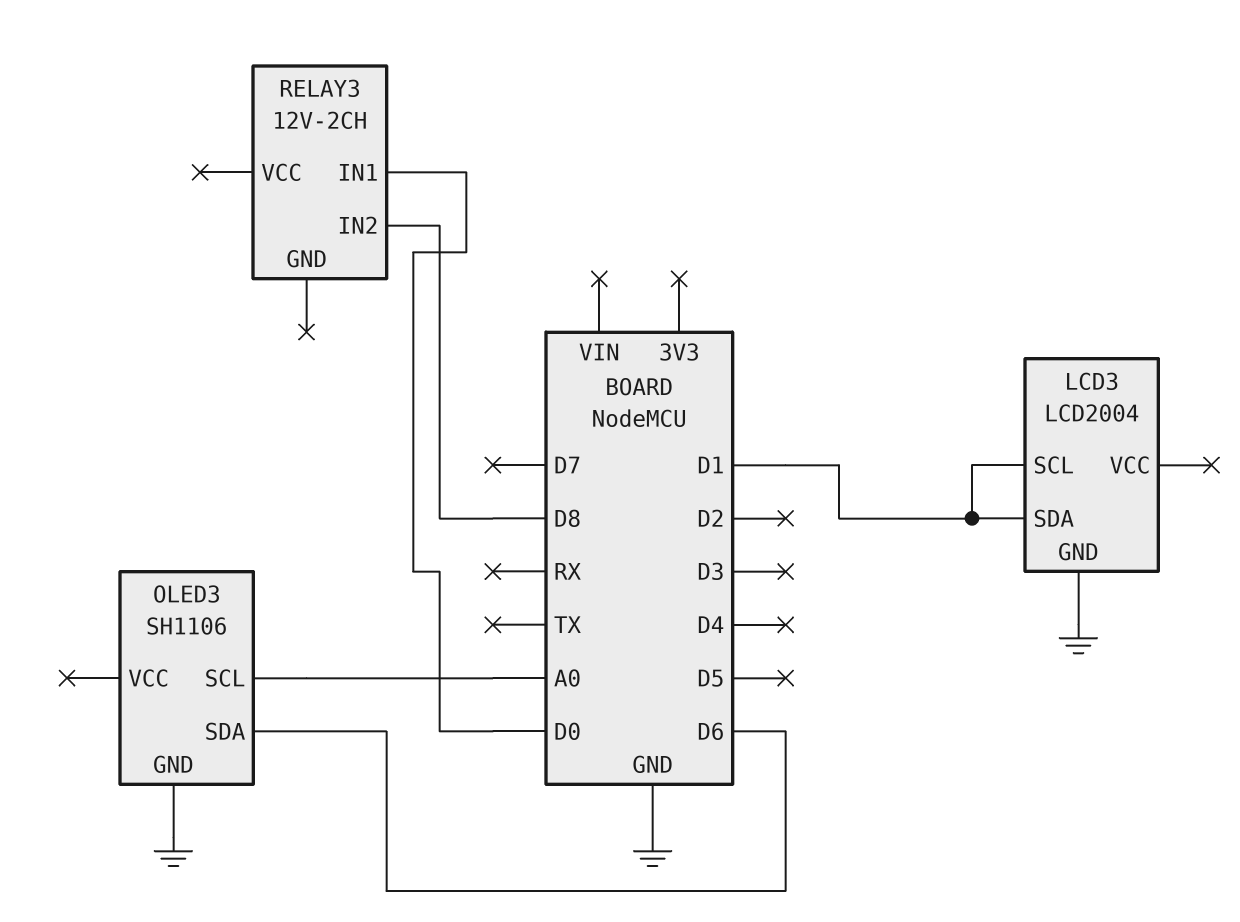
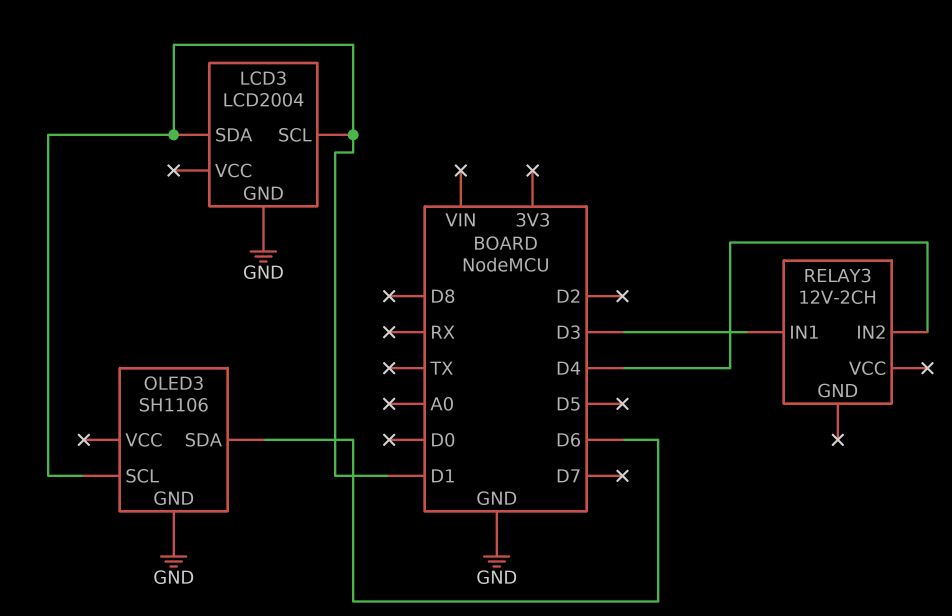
OLED3 pin SCL: A0 -> D1
RELAY3 pin IN1: D0 -> D3
RELAY3 pin IN2: D8 -> D4

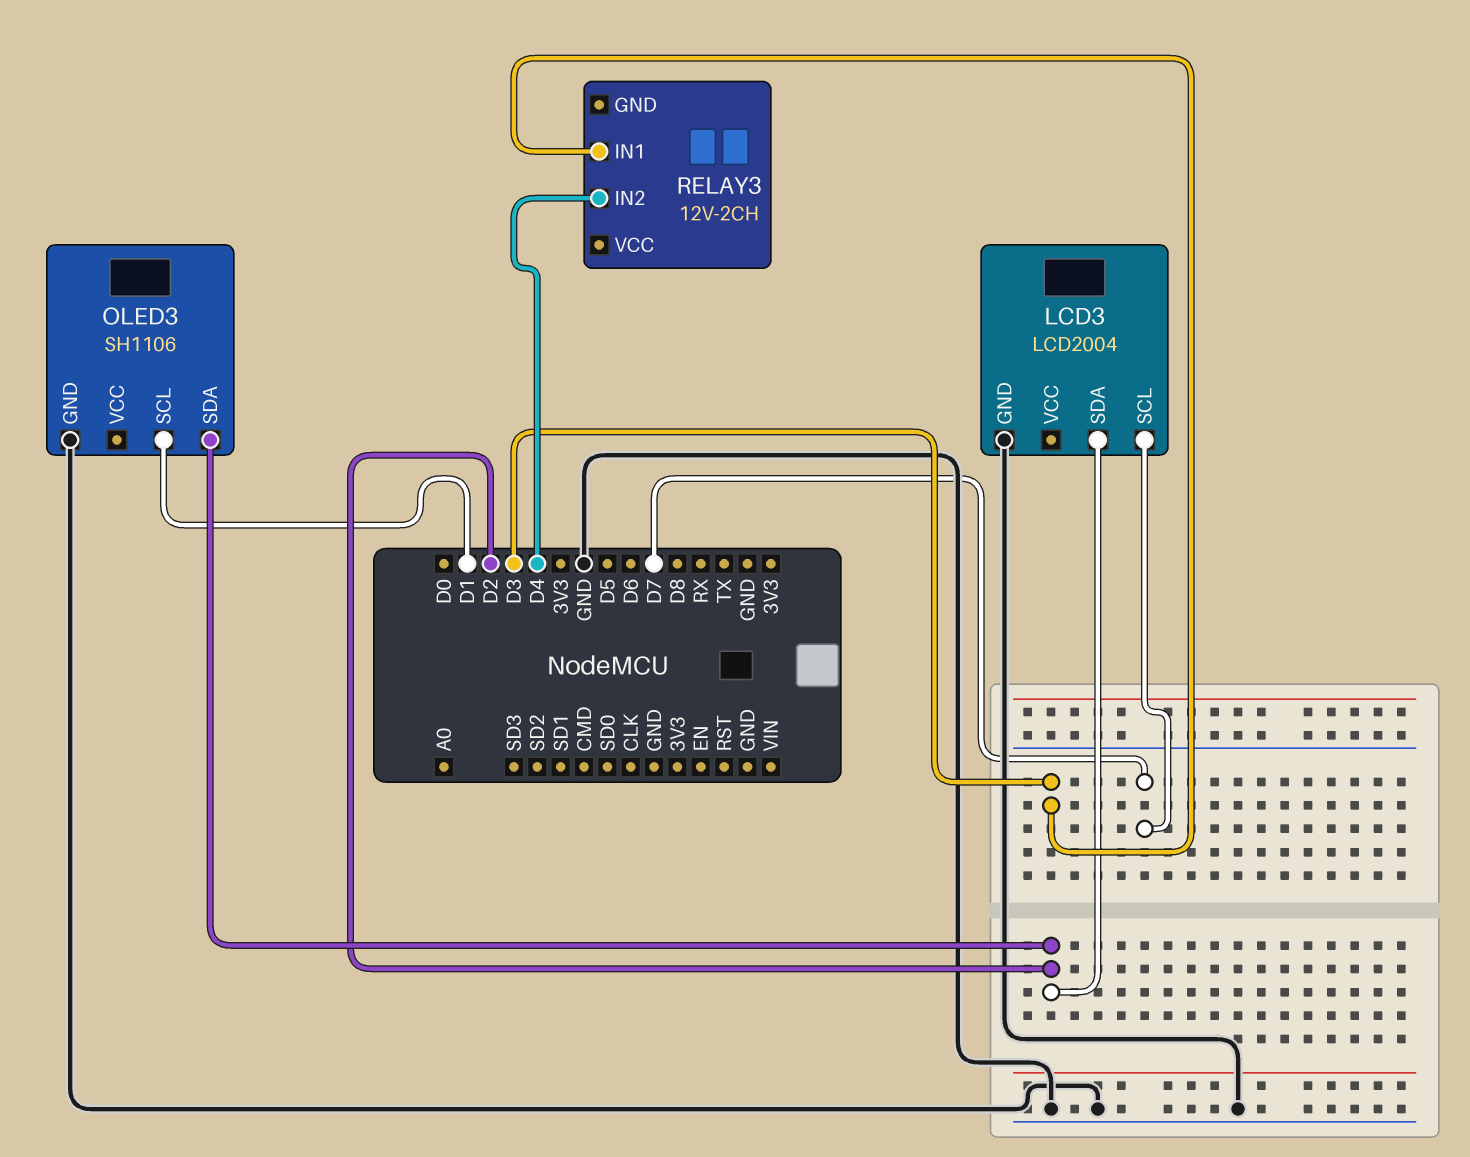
LCD3 pin SCL: D1 -> D7
LCD3 pin SDA: D1 -> D2
OLED3 pin SDA: D6 -> D2

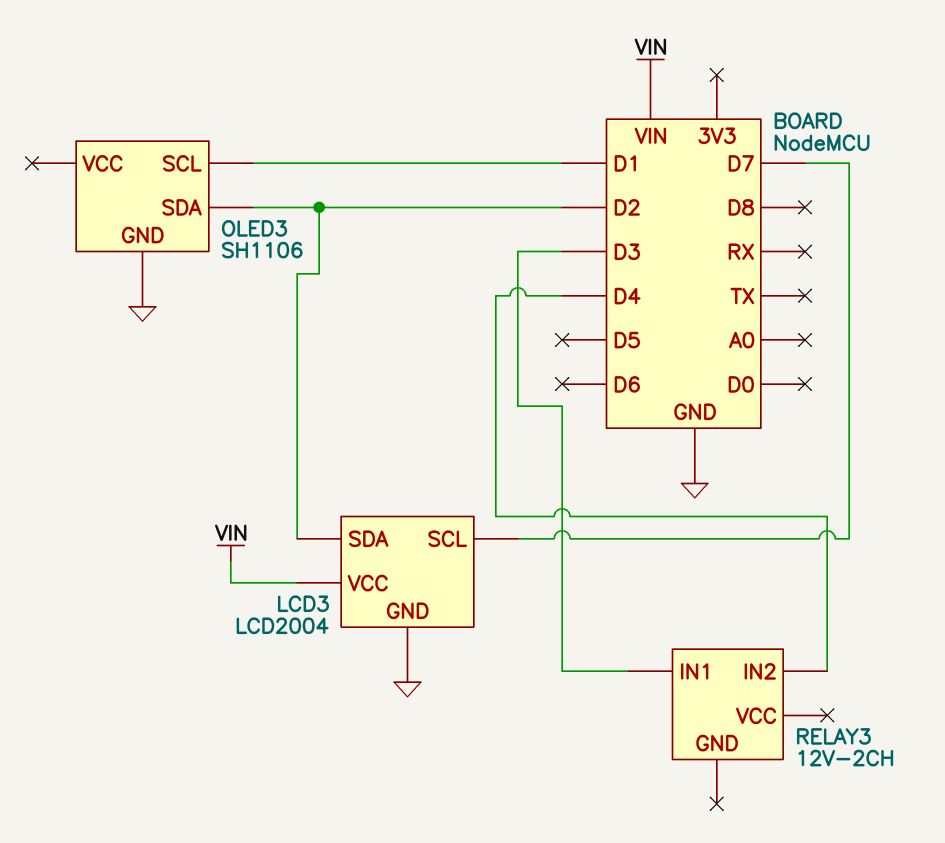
LCD3 pin VCC: none -> VIN

